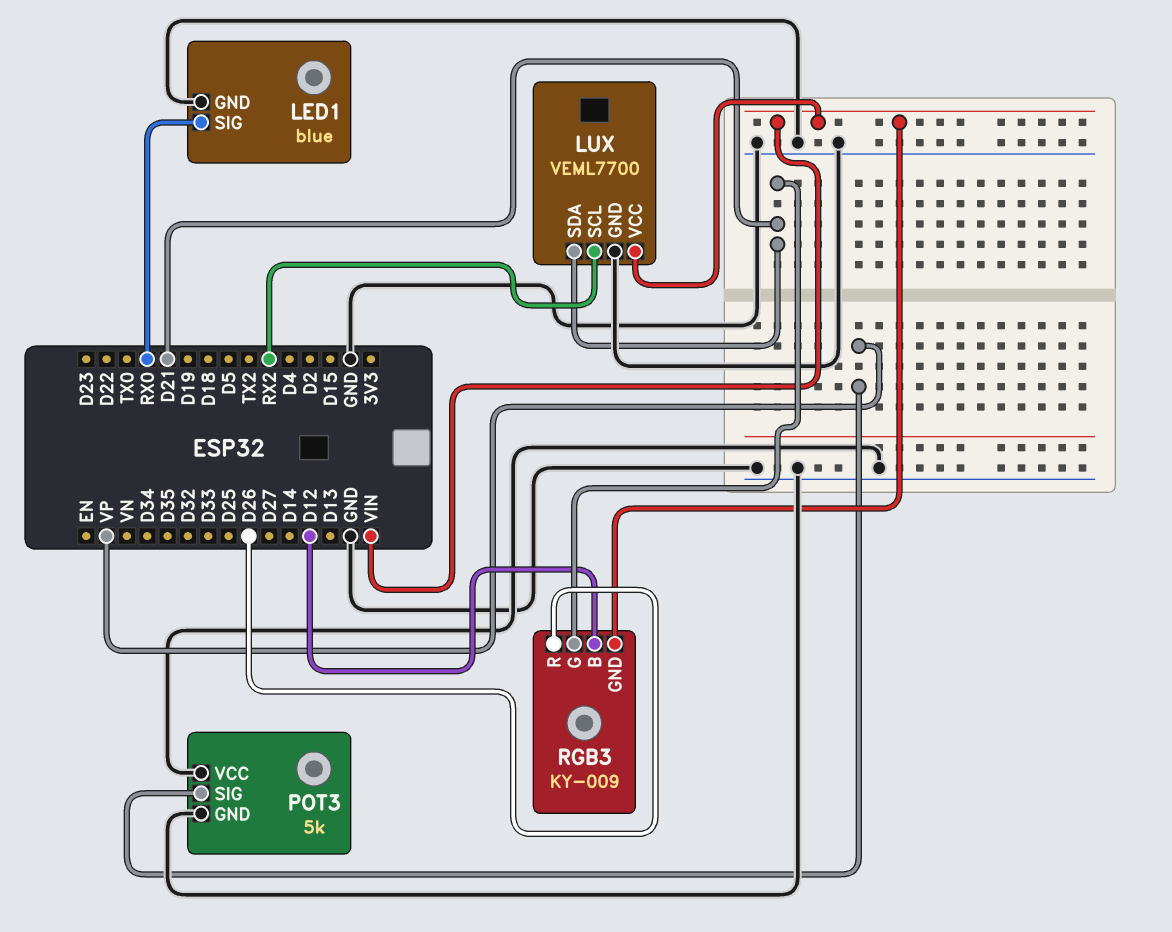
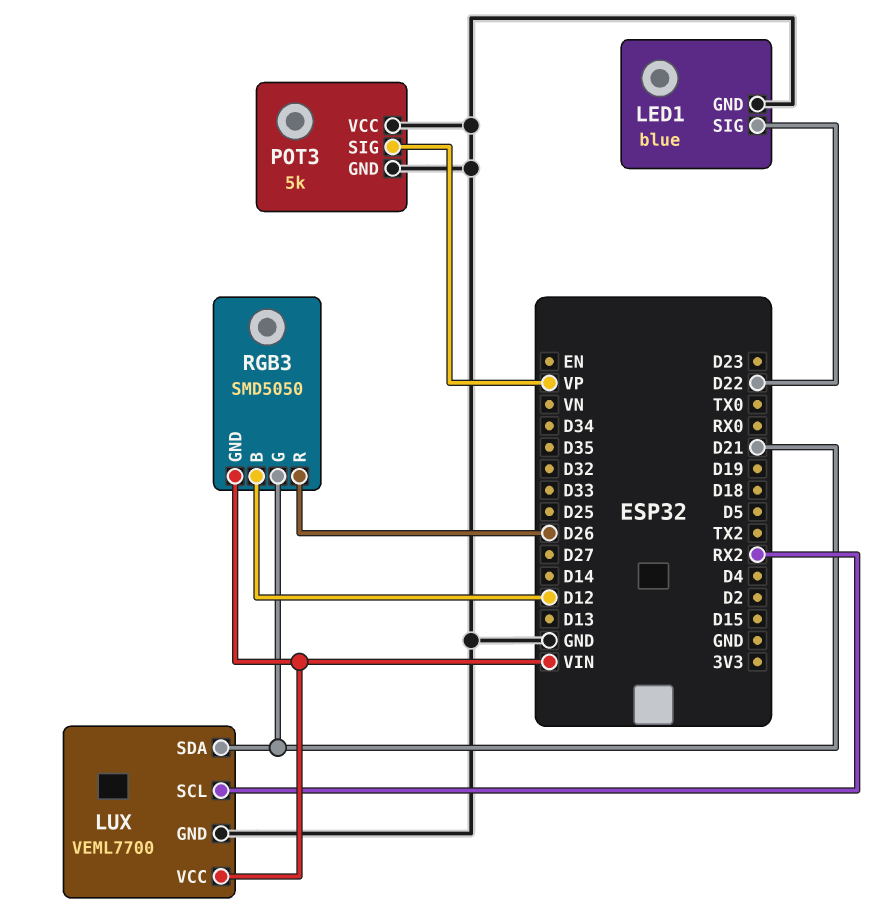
LED1 pin SIG: RX0 -> D22
RGB3: KY-009 -> SMD5050

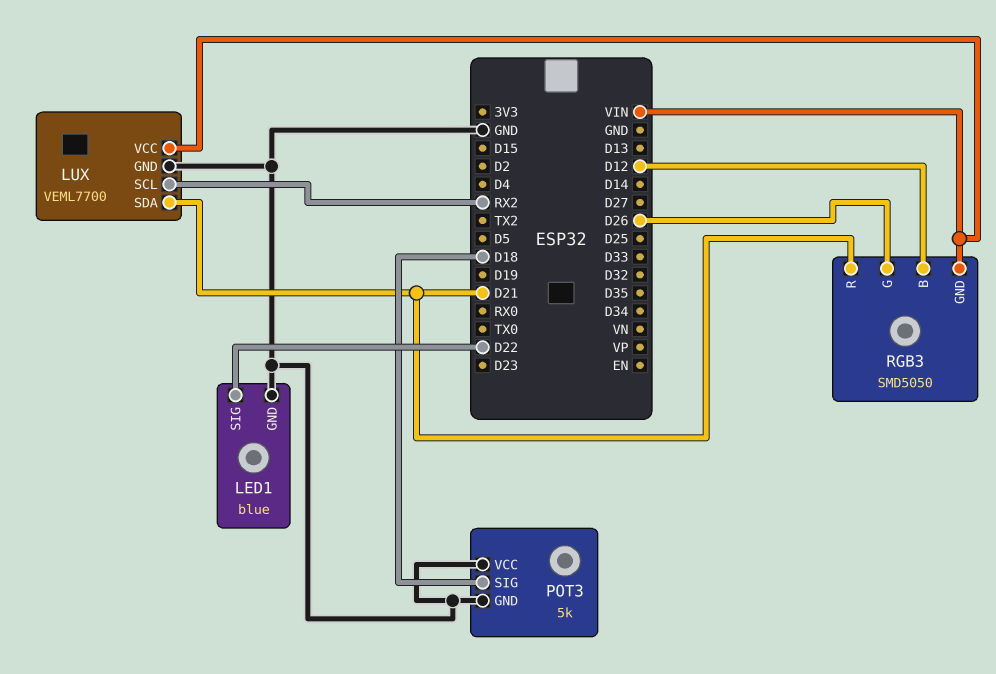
POT3 pin SIG: VP -> D18
RGB3 pin G: D21 -> D26
RGB3 pin R: D26 -> D21

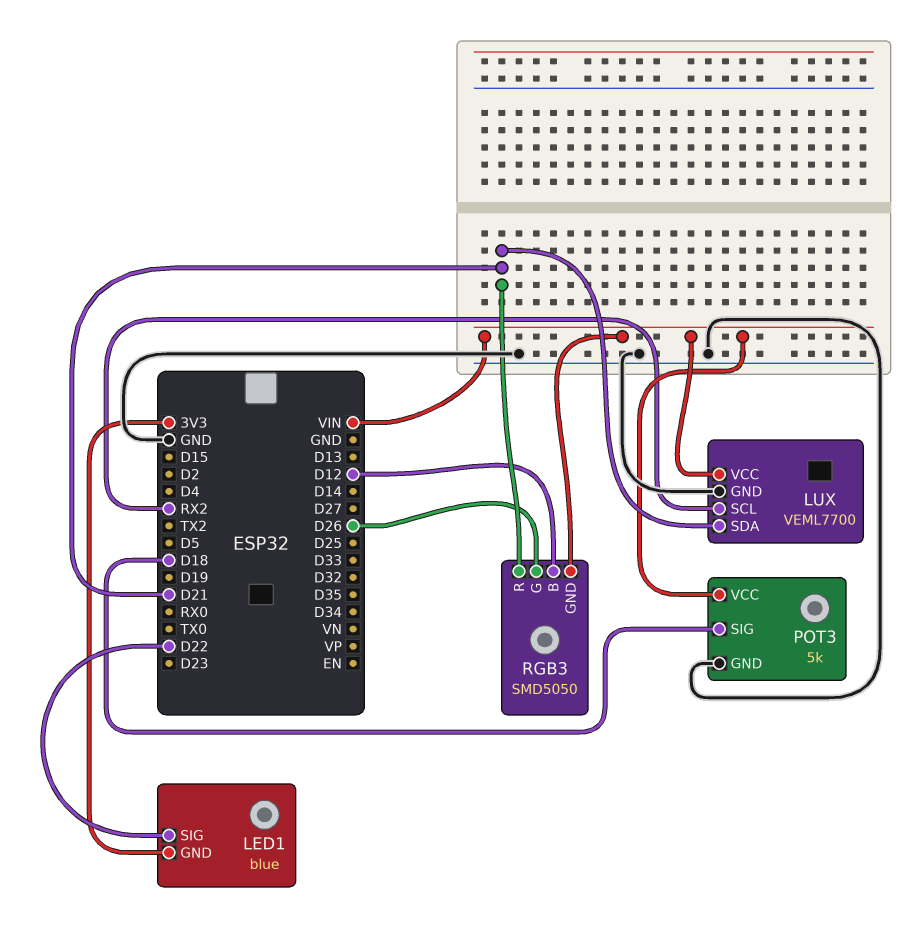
LED1 pin GND: GND -> 3V3
POT3 pin VCC: GND -> VIN

